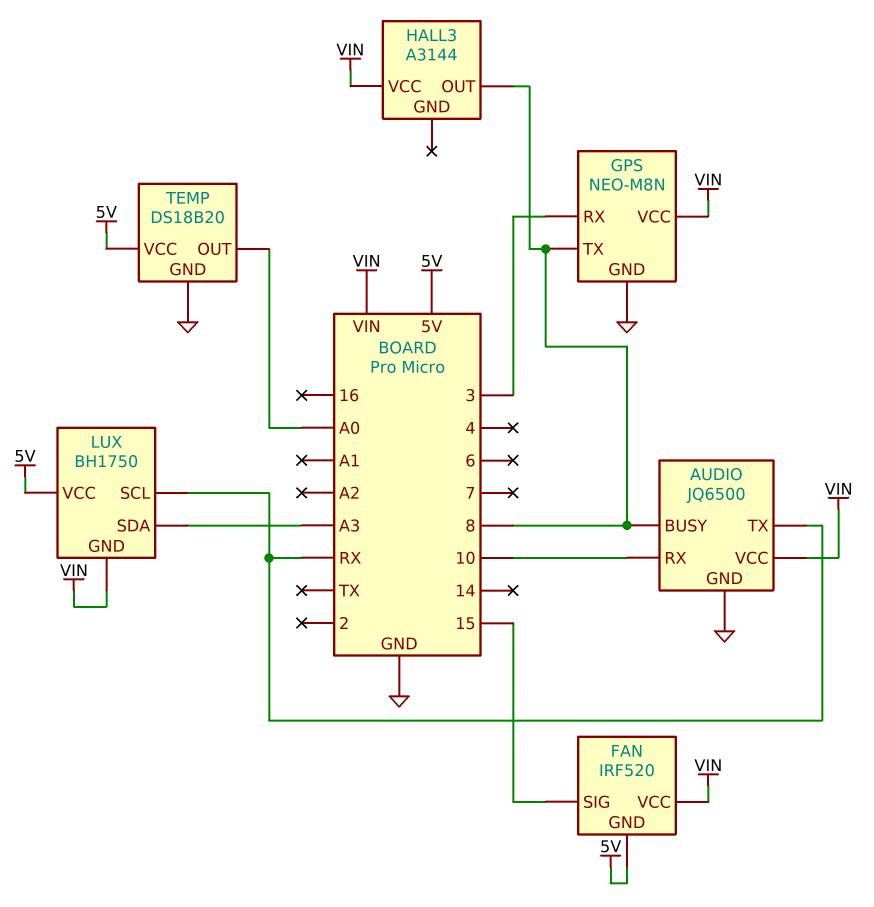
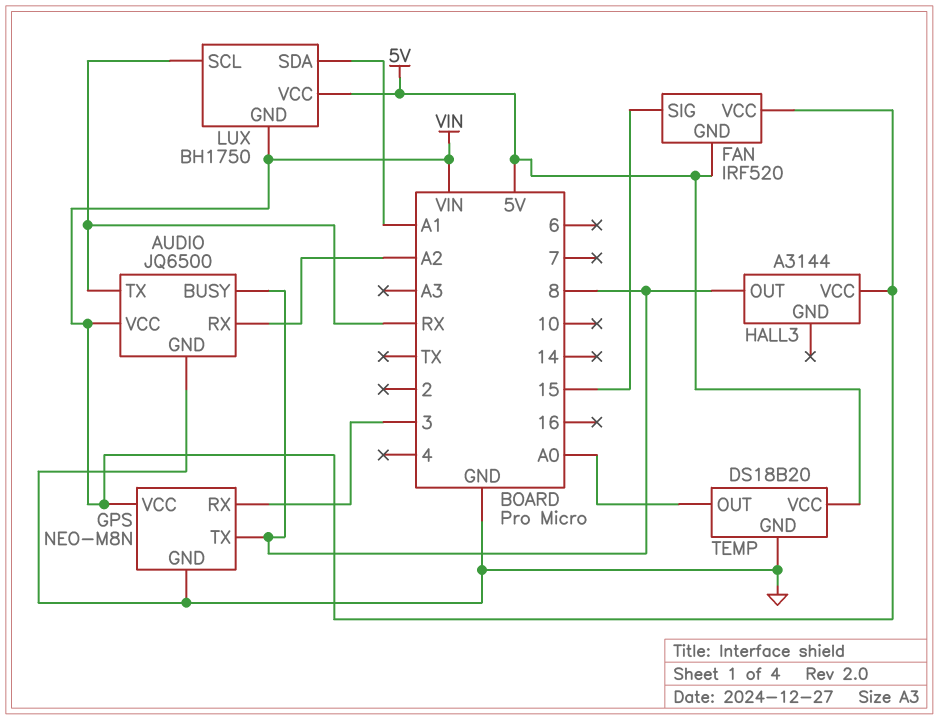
AUDIO pin RX: 10 -> A2
LUX pin SDA: A3 -> A1

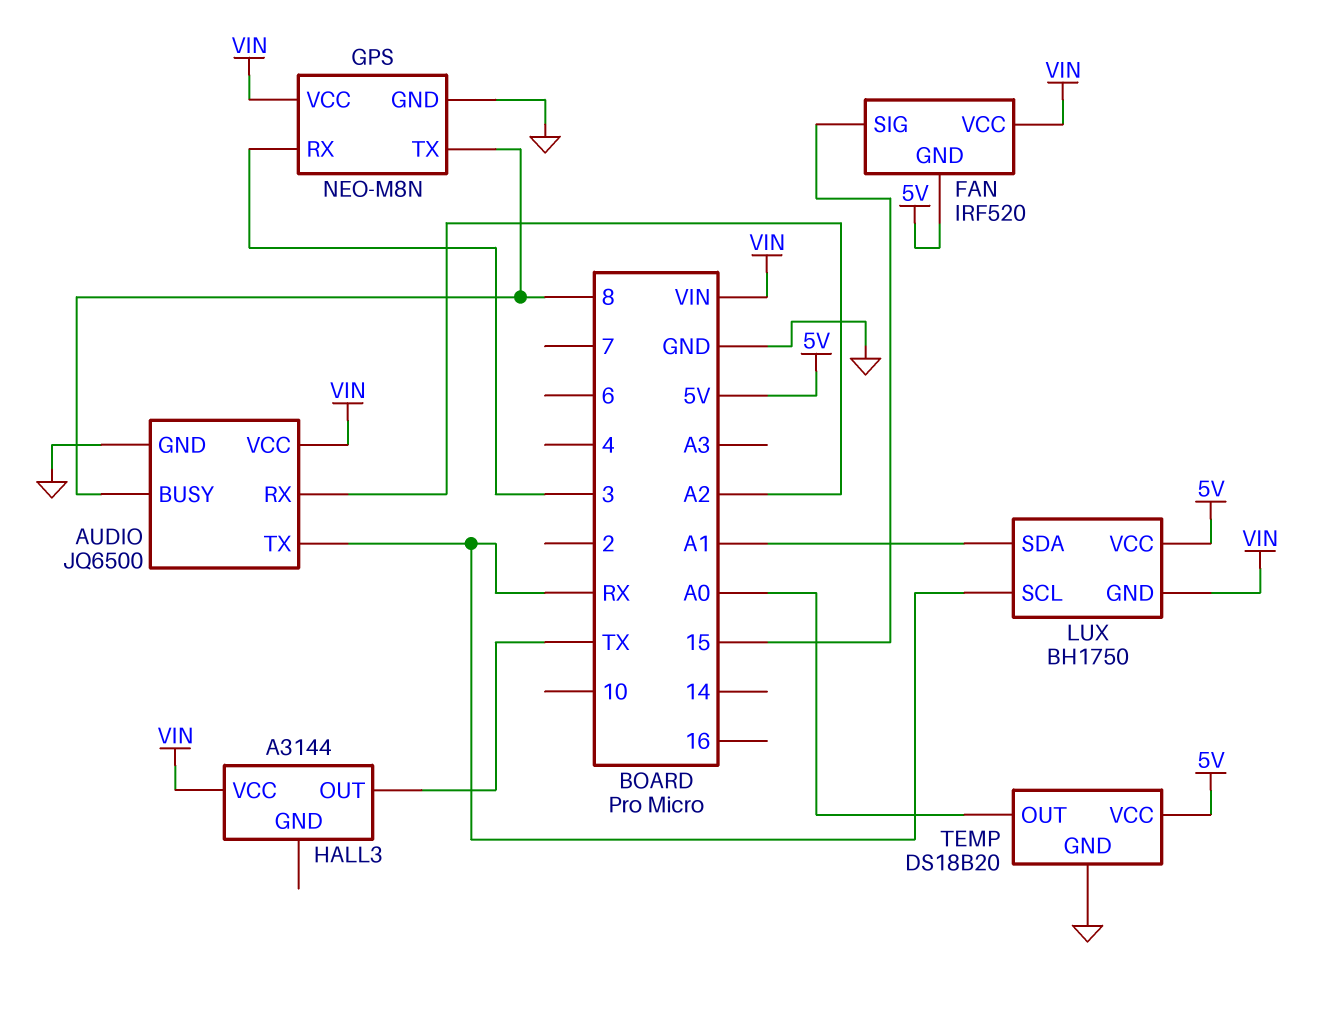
HALL3 pin OUT: 8 -> TX

